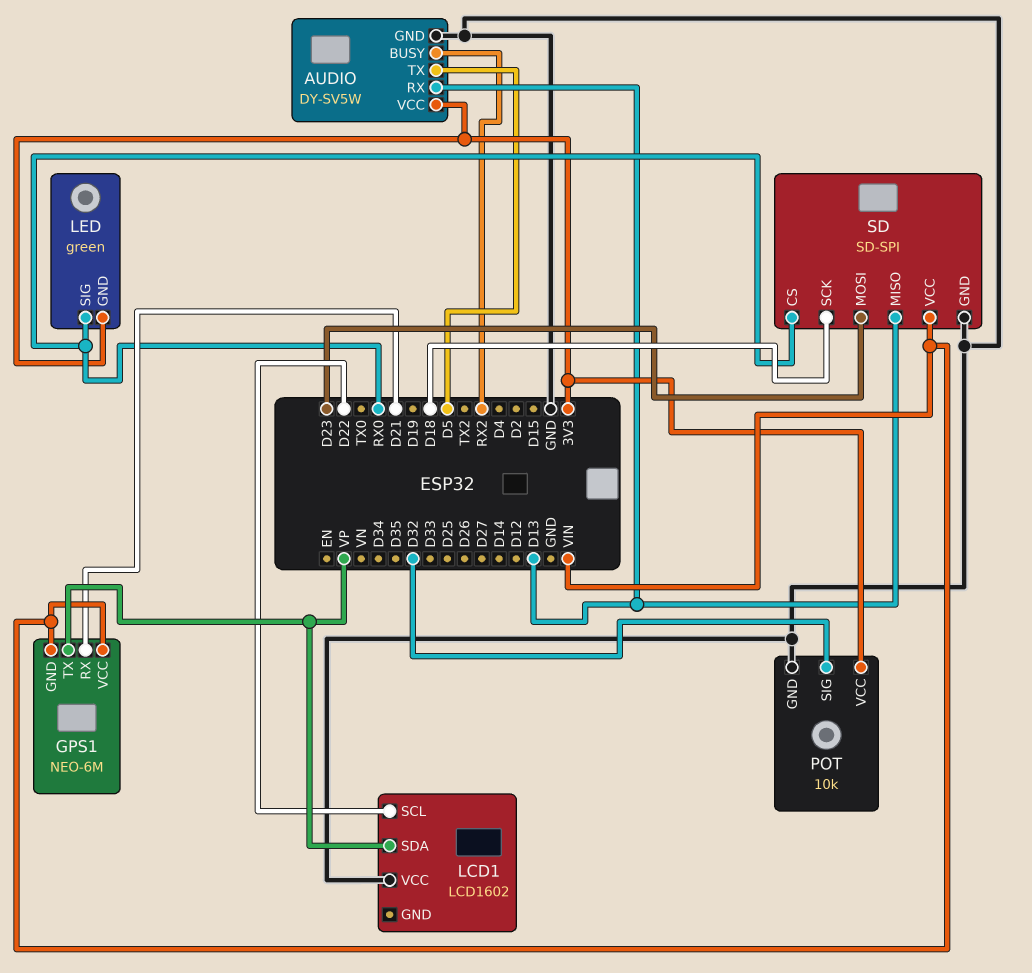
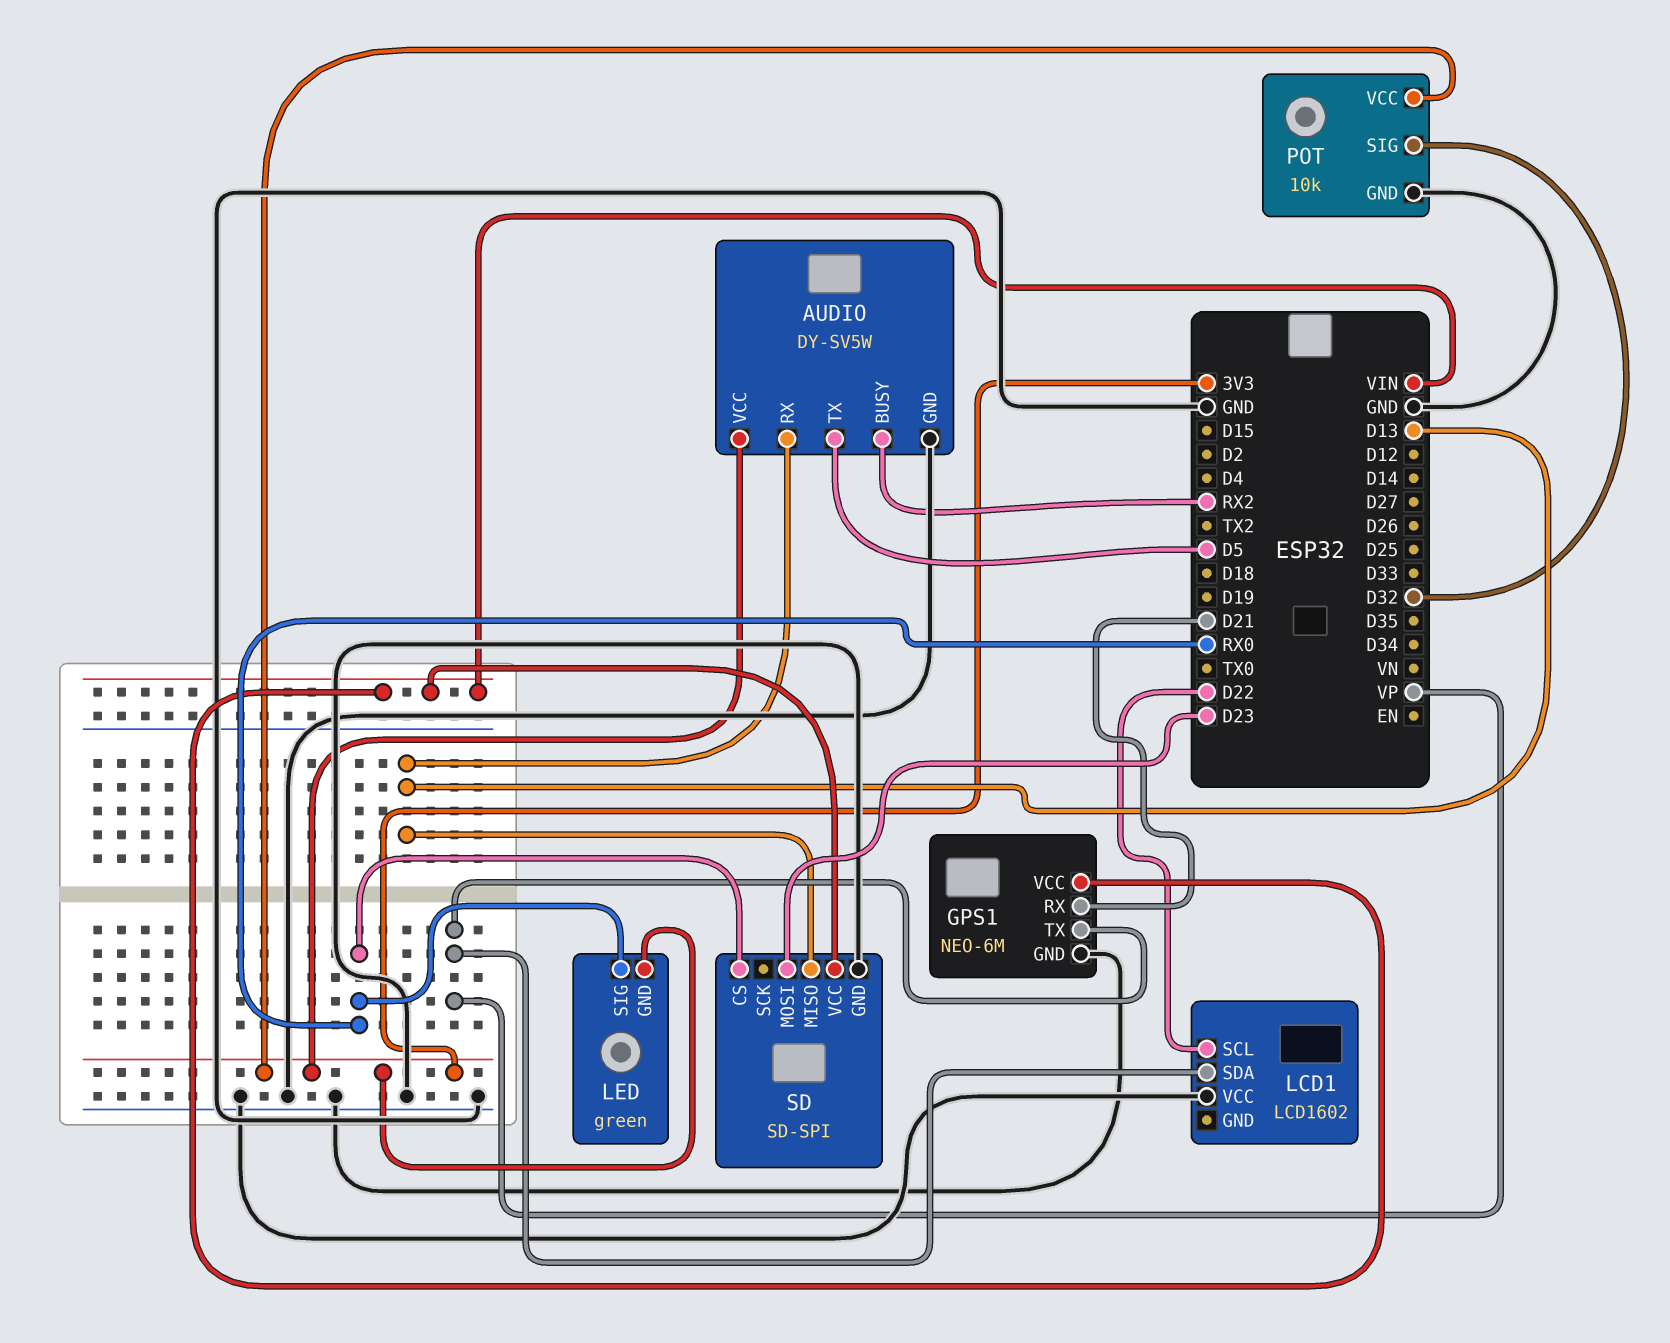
GPS1 pin GND: VIN -> GND
SD pin SCK: D18 -> none

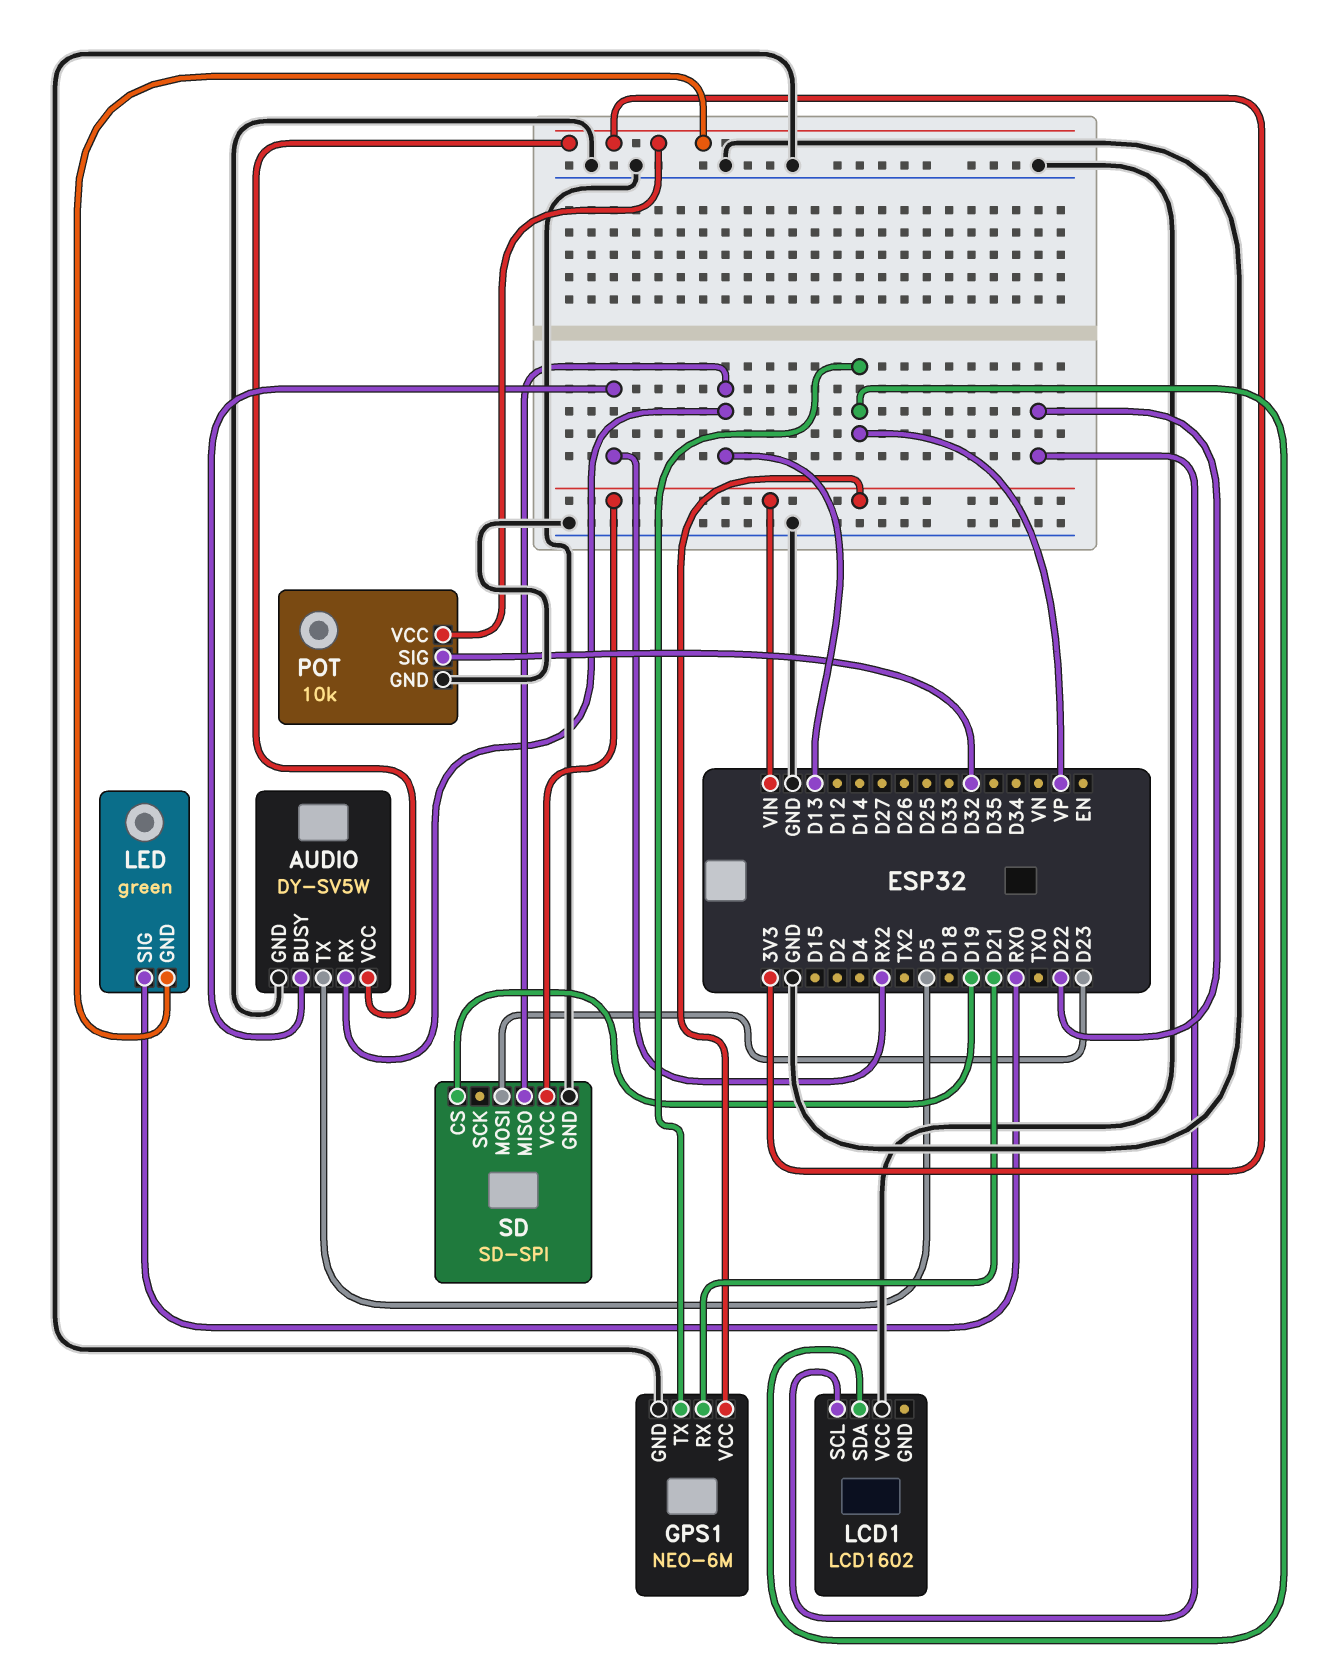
SD pin CS: RX0 -> D19

